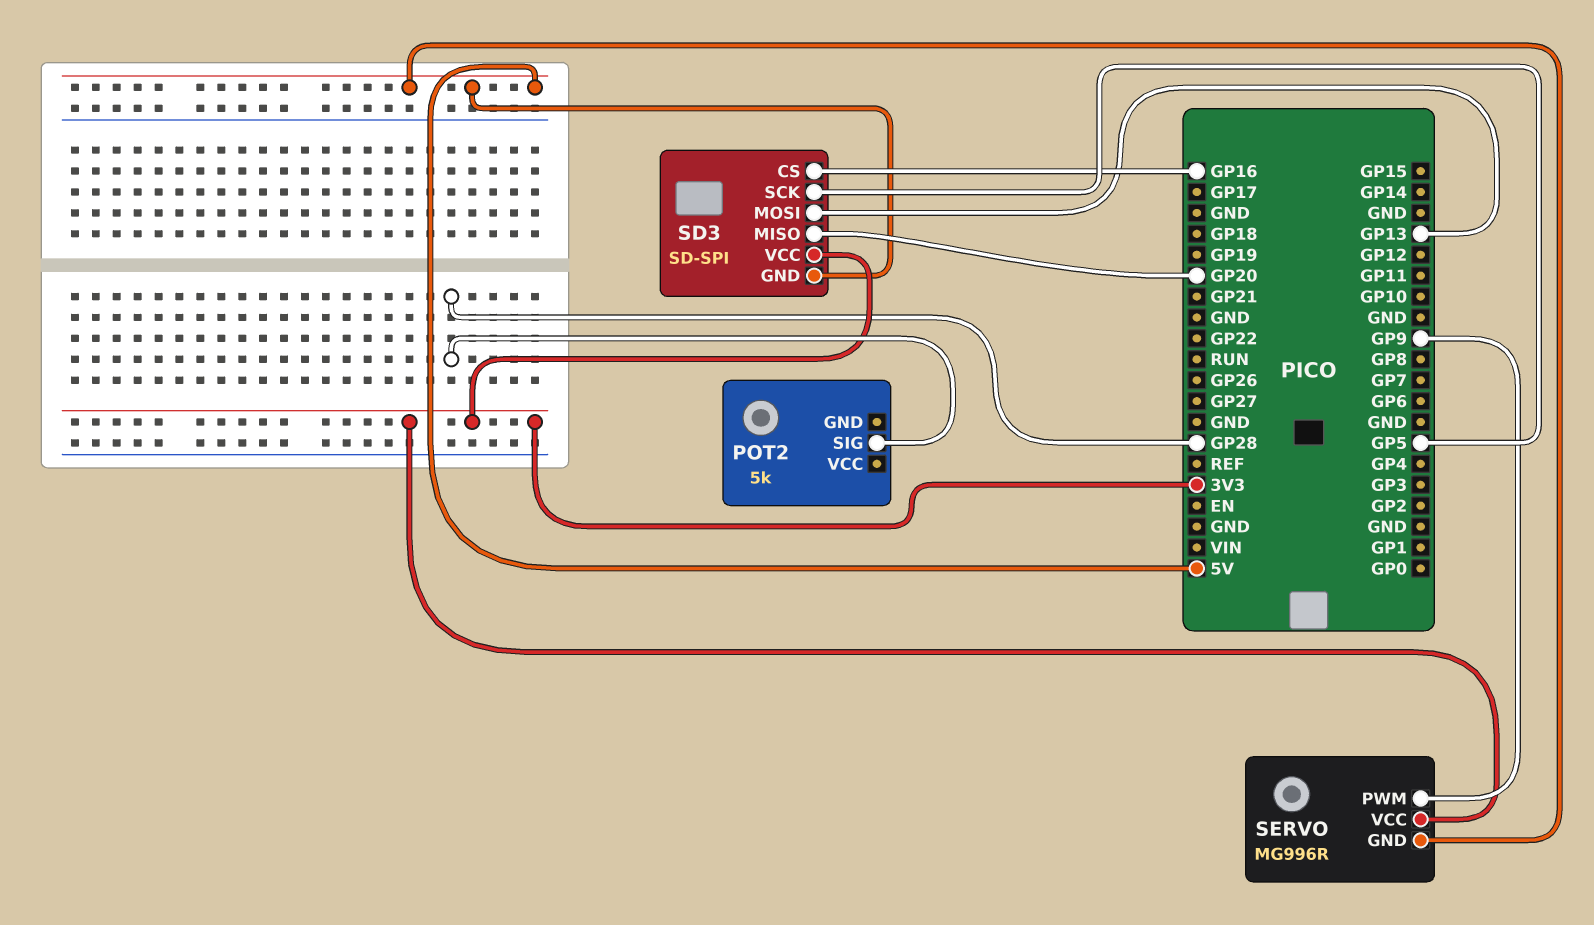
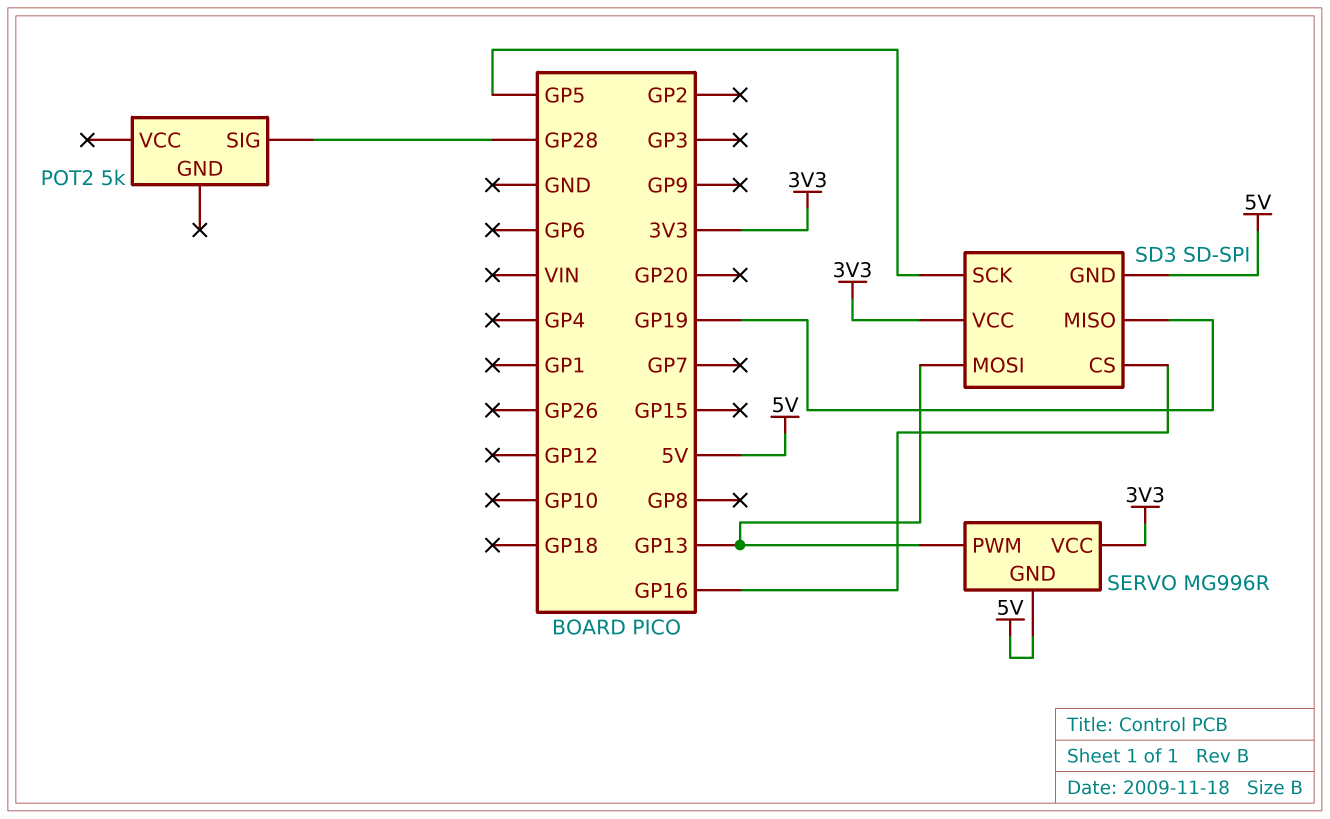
SD3 pin MISO: GP20 -> GP19
SERVO pin PWM: GP9 -> GP13

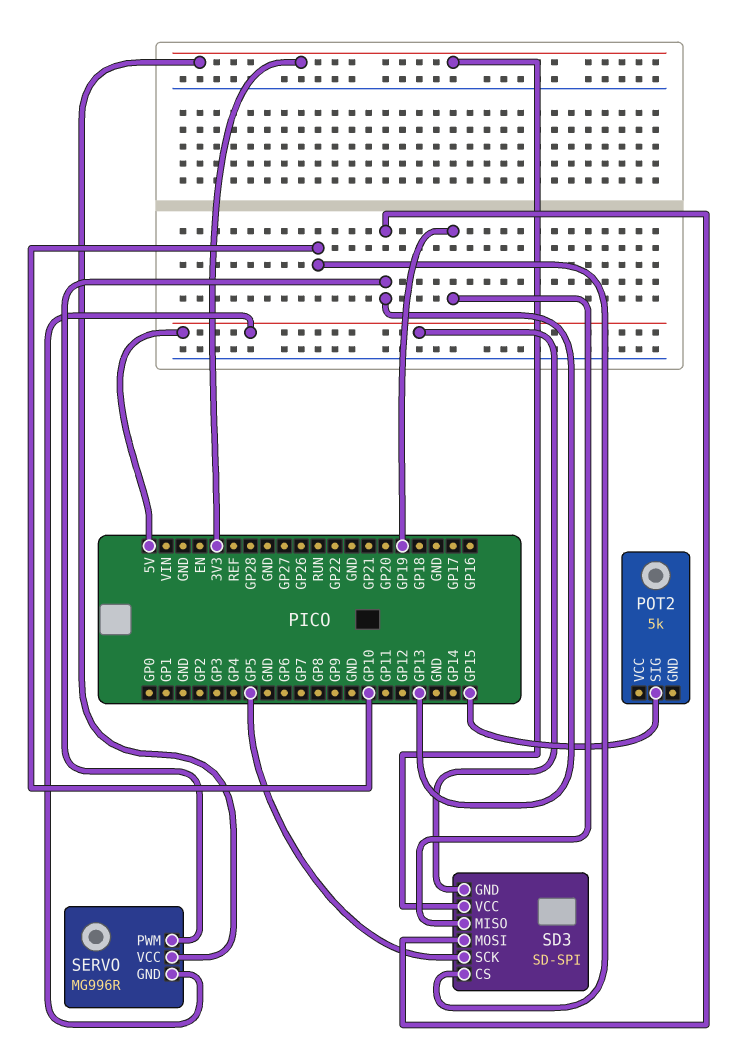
POT2 pin SIG: GP28 -> GP15
SD3 pin CS: GP16 -> GP10

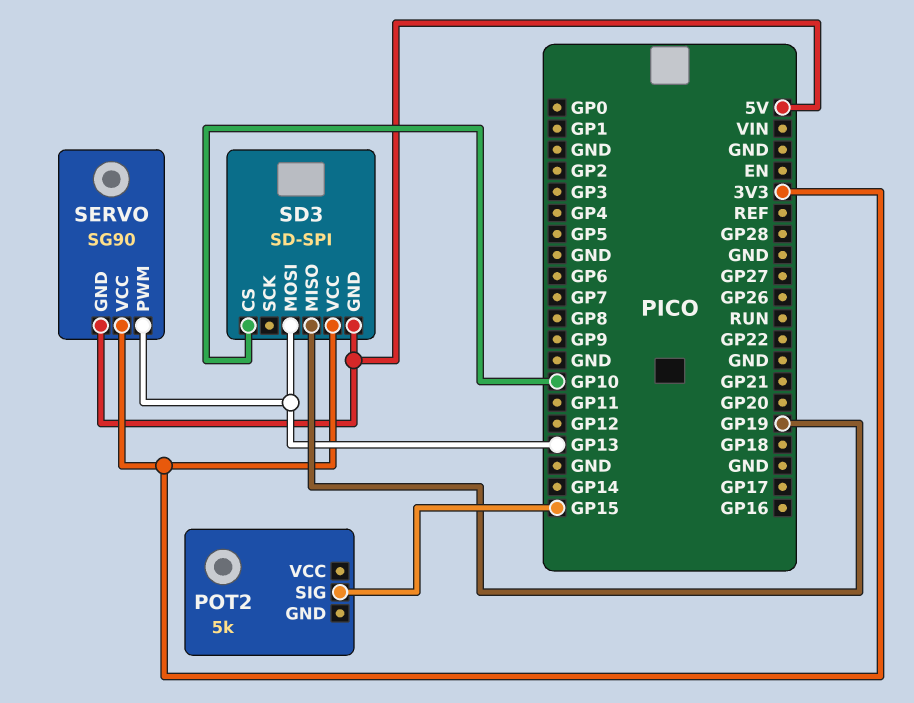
SD3 pin SCK: GP5 -> none
SERVO: MG996R -> SG90

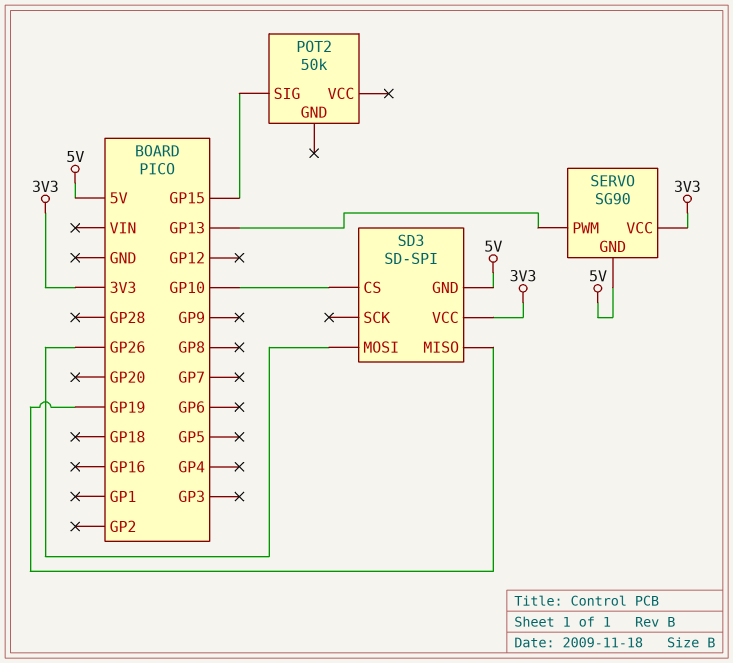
POT2: 5k -> 50k
SD3 pin MOSI: GP13 -> GP26

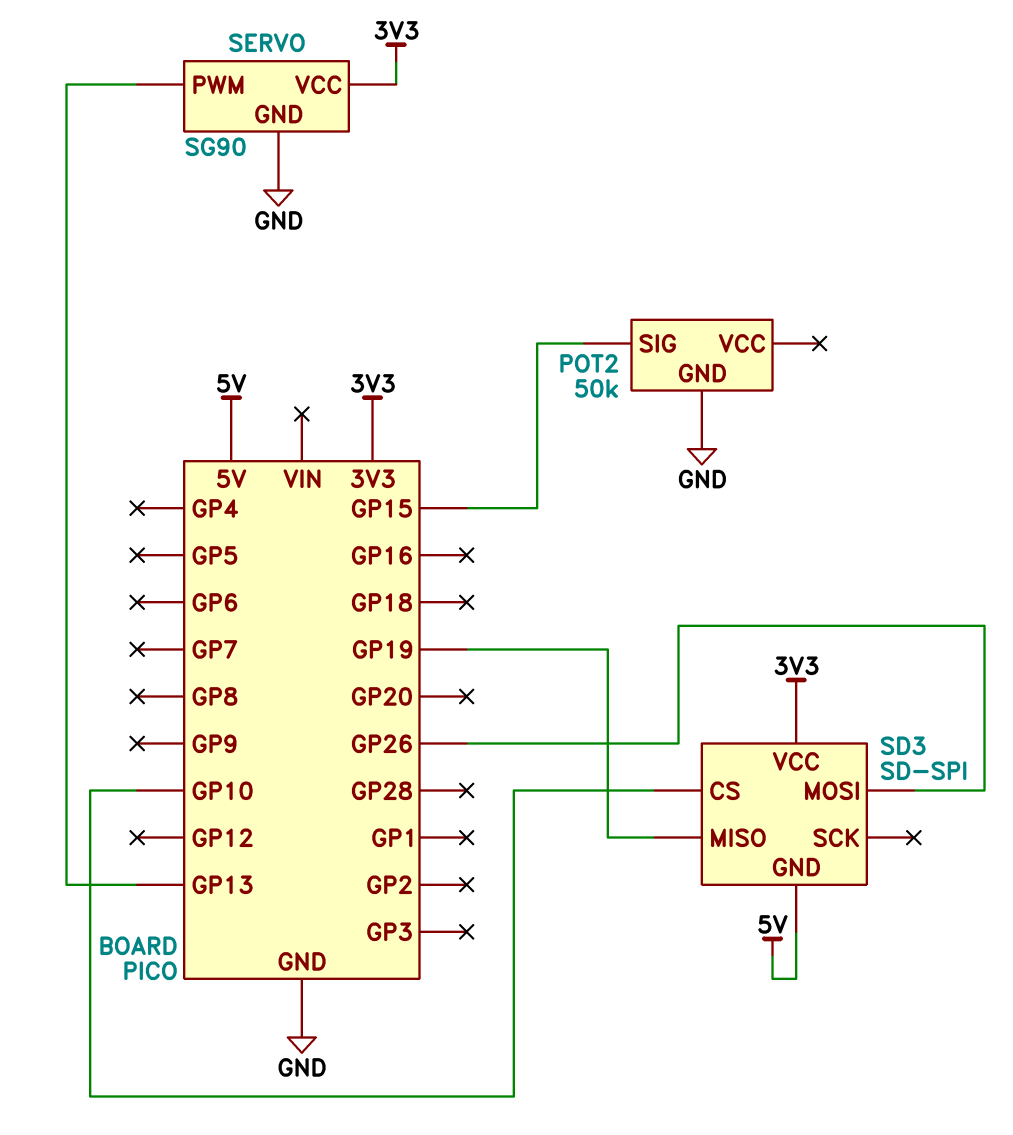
POT2 pin GND: none -> GND
SERVO pin GND: 5V -> GND

